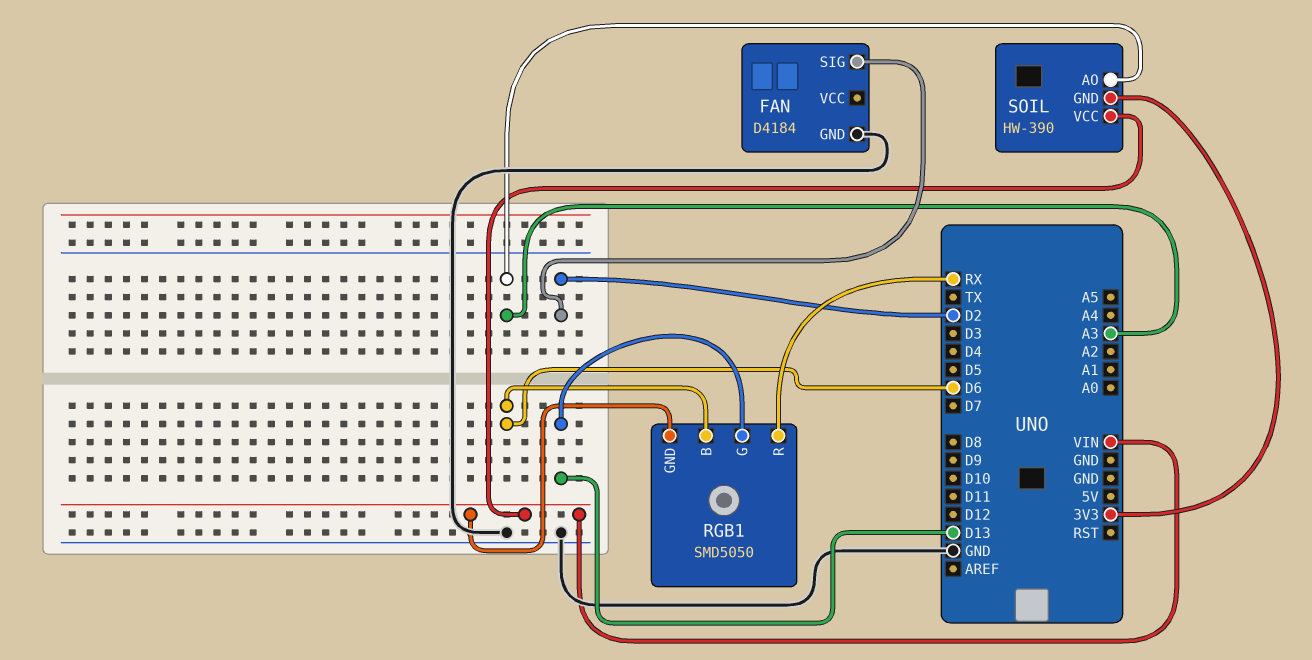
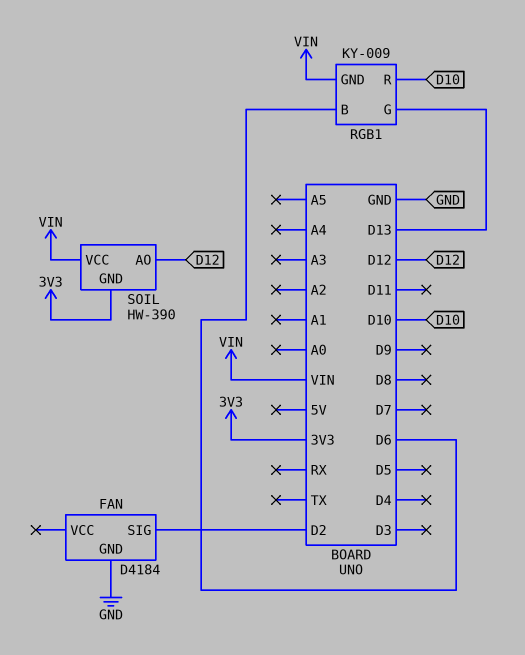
RGB1: SMD5050 -> KY-009
RGB1 pin R: RX -> D10
SOIL pin AO: A3 -> D12

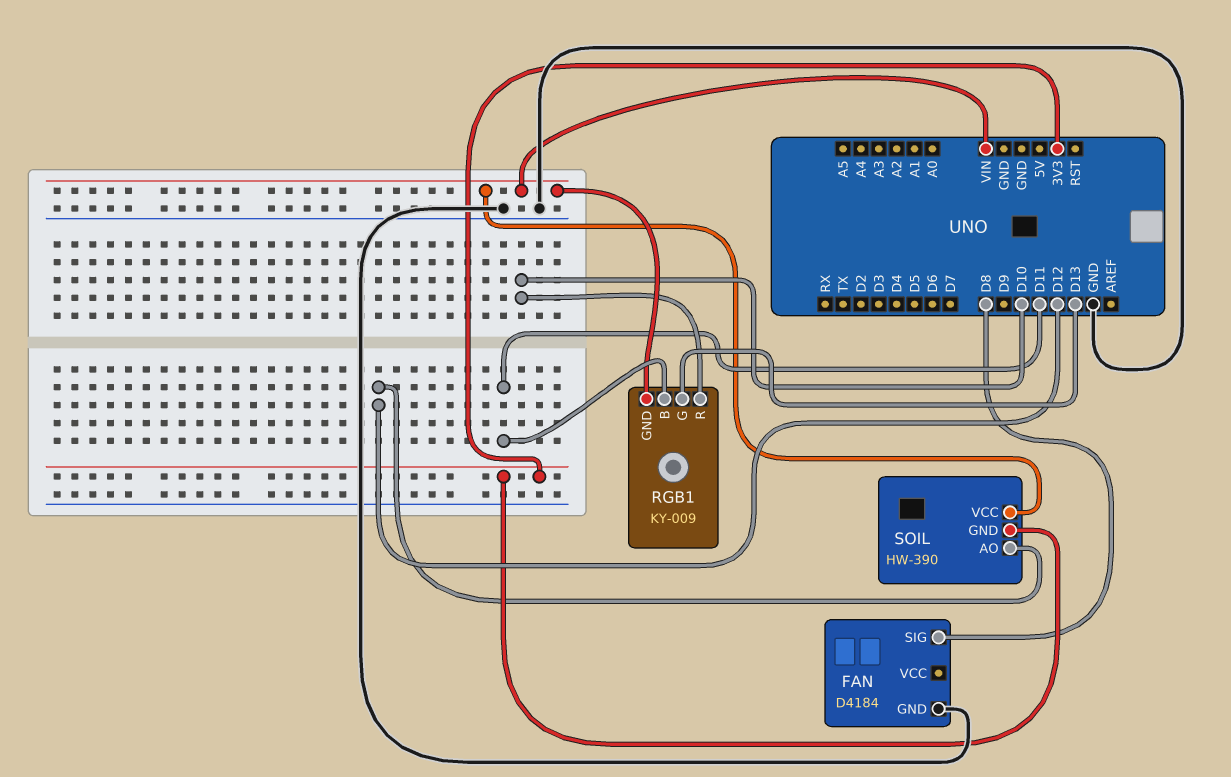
FAN pin SIG: D2 -> D8
RGB1 pin B: D6 -> D11

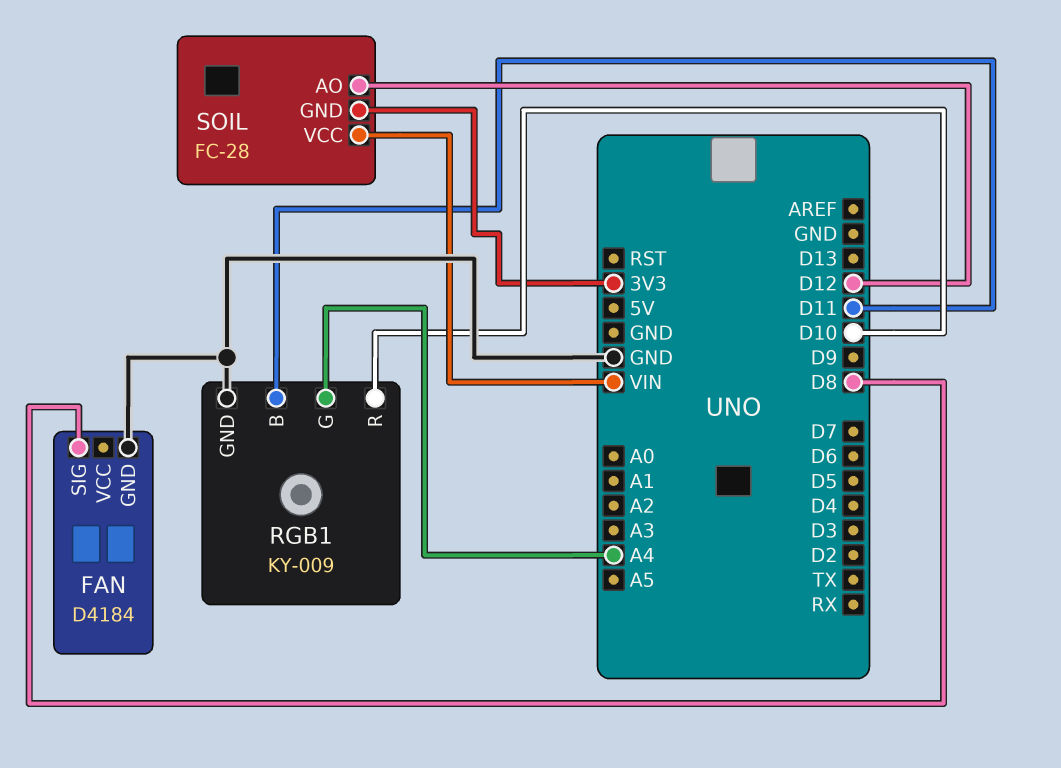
RGB1 pin G: D13 -> A4
RGB1 pin GND: VIN -> GND
SOIL: HW-390 -> FC-28

